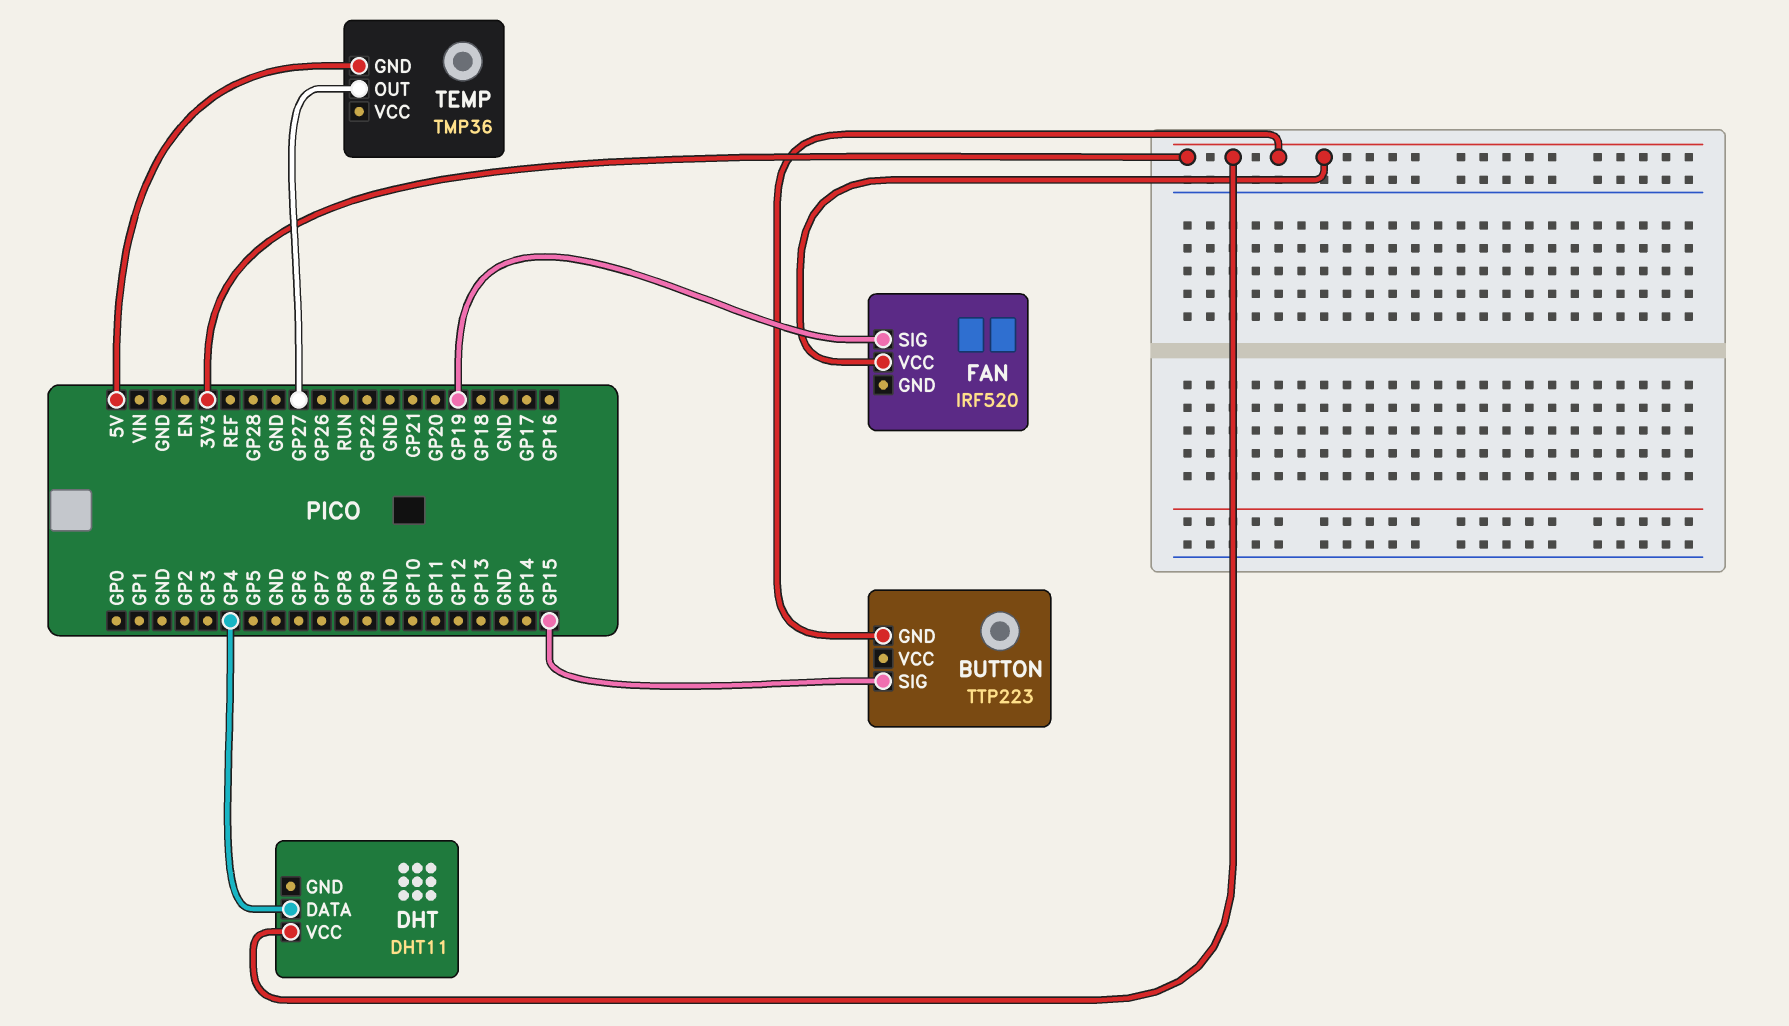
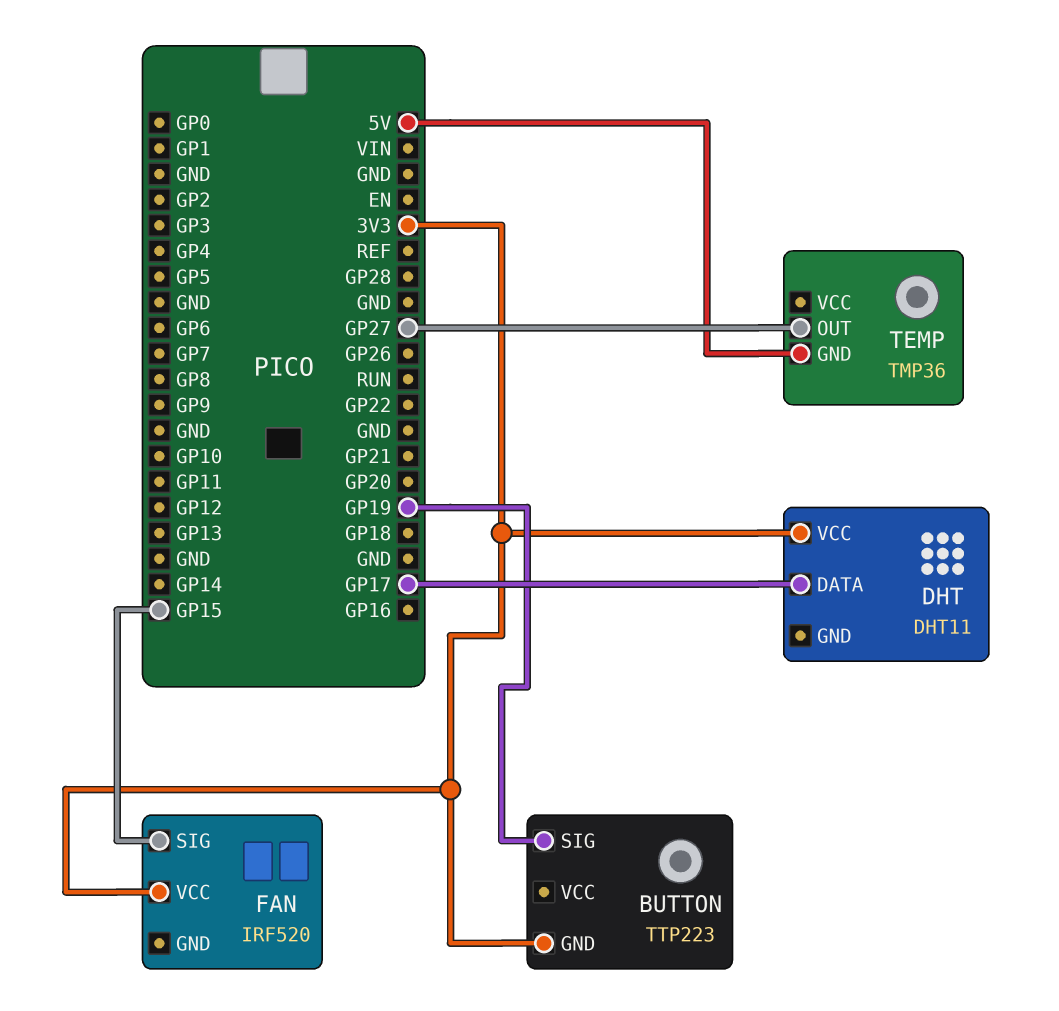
BUTTON pin SIG: GP15 -> GP19
DHT pin DATA: GP4 -> GP17
FAN pin SIG: GP19 -> GP15

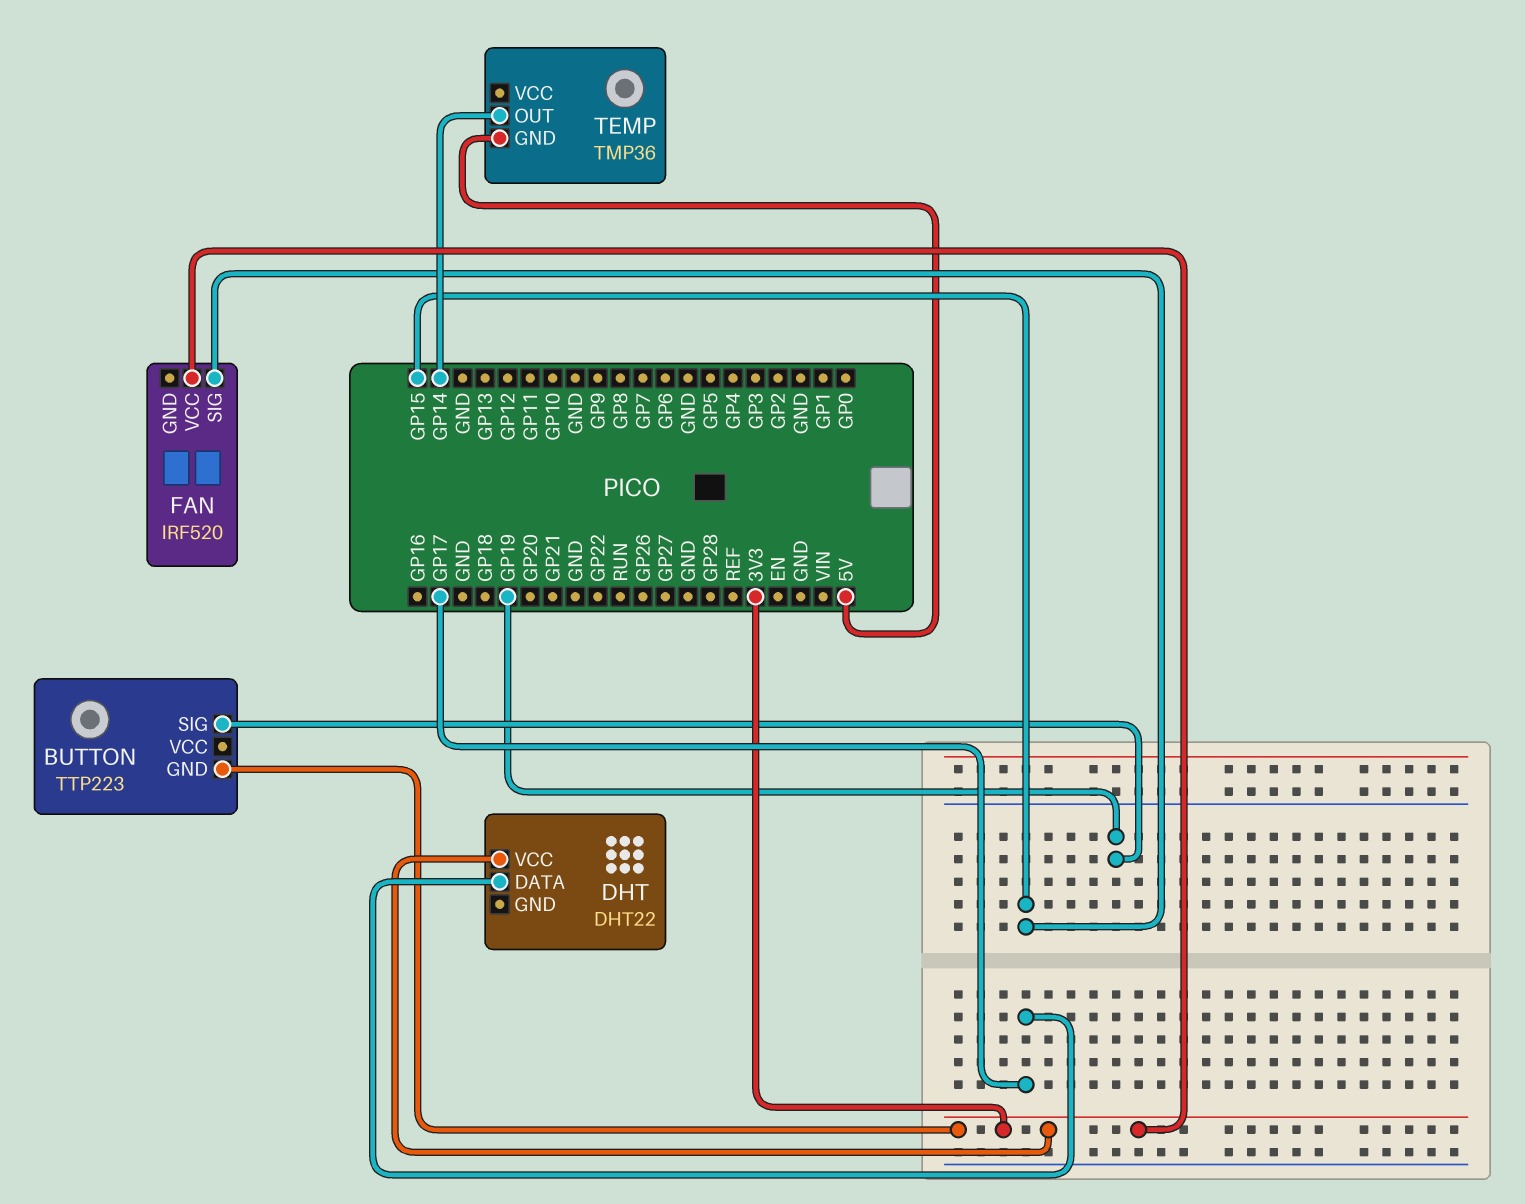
DHT: DHT11 -> DHT22
TEMP pin OUT: GP27 -> GP14

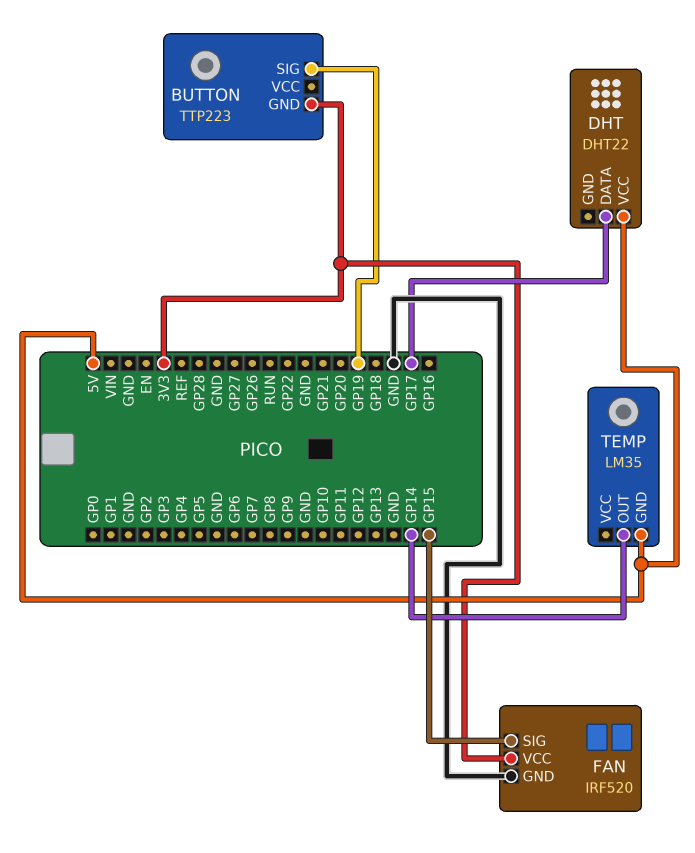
DHT pin VCC: 3V3 -> 5V
FAN pin GND: none -> GND
TEMP: TMP36 -> LM35

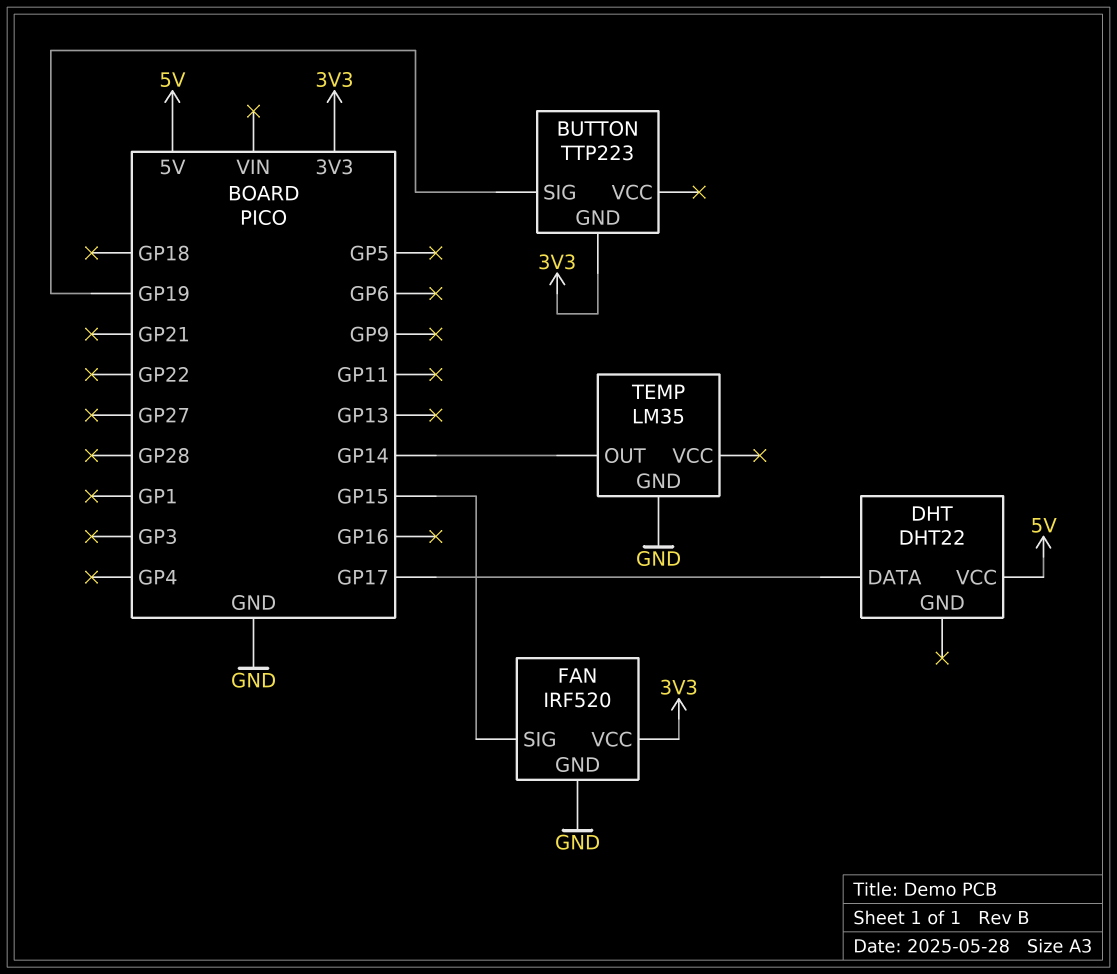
TEMP pin GND: 5V -> GND

